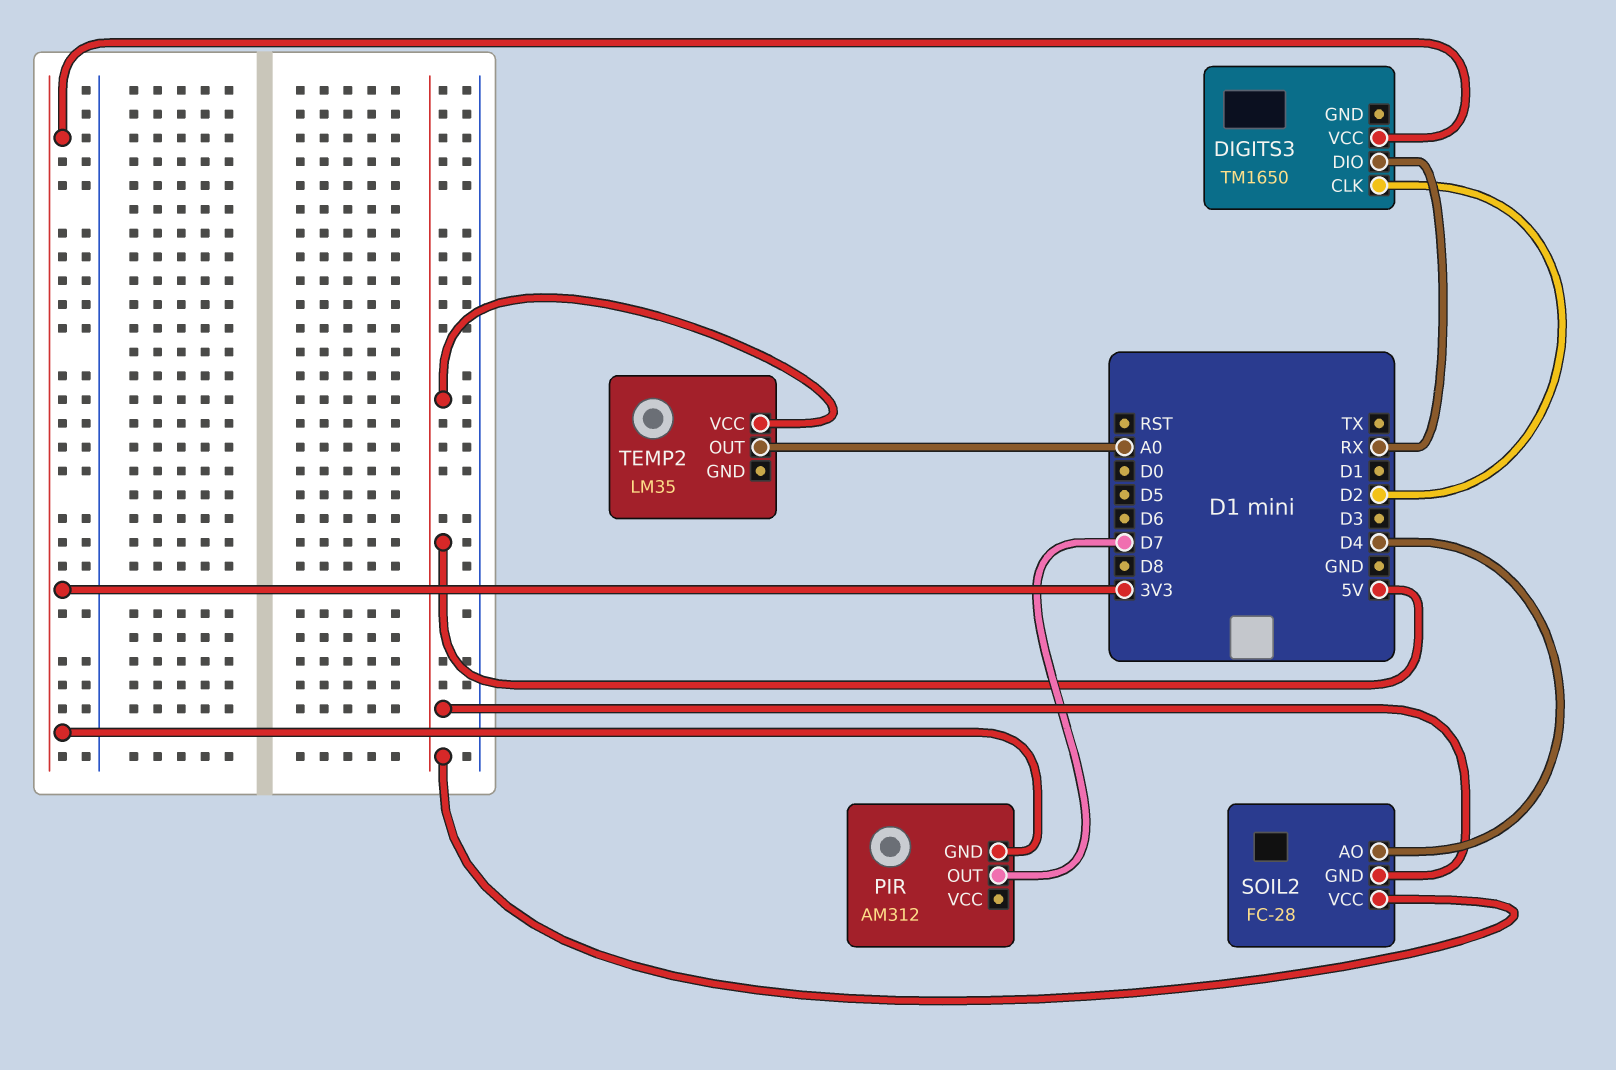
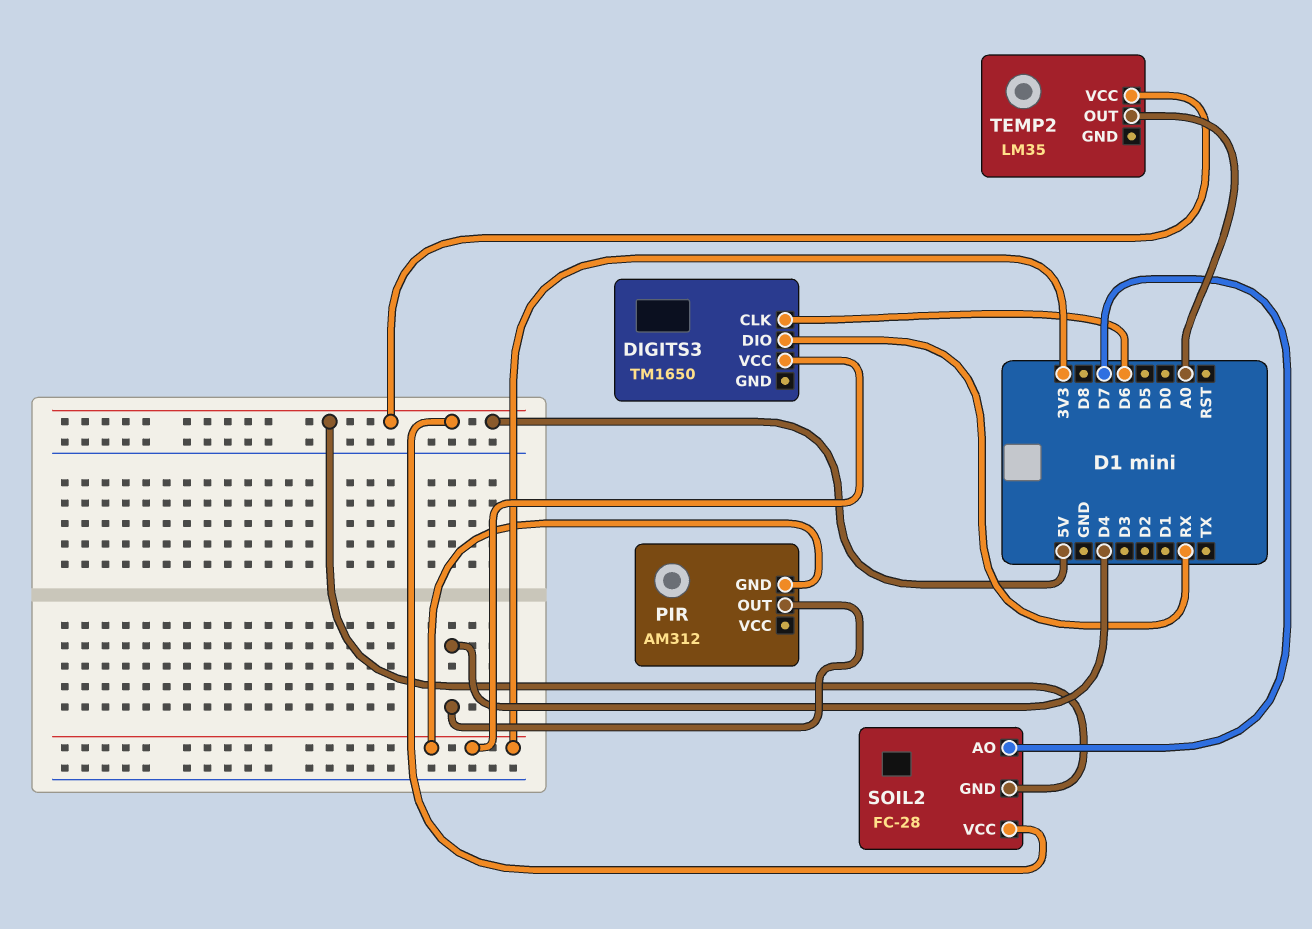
DIGITS3 pin CLK: D2 -> D6
PIR pin OUT: D7 -> D4
SOIL2 pin AO: D4 -> D7

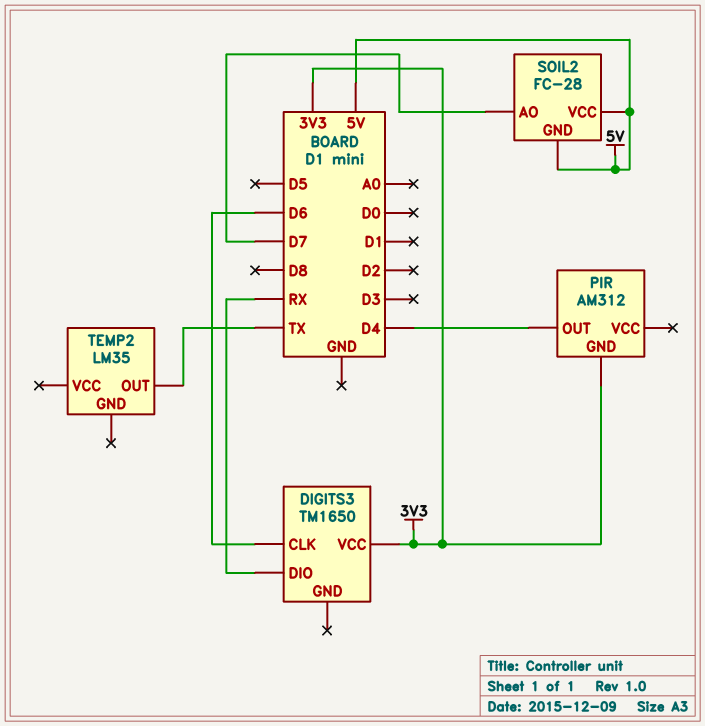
TEMP2 pin OUT: A0 -> TX
TEMP2 pin VCC: 5V -> none

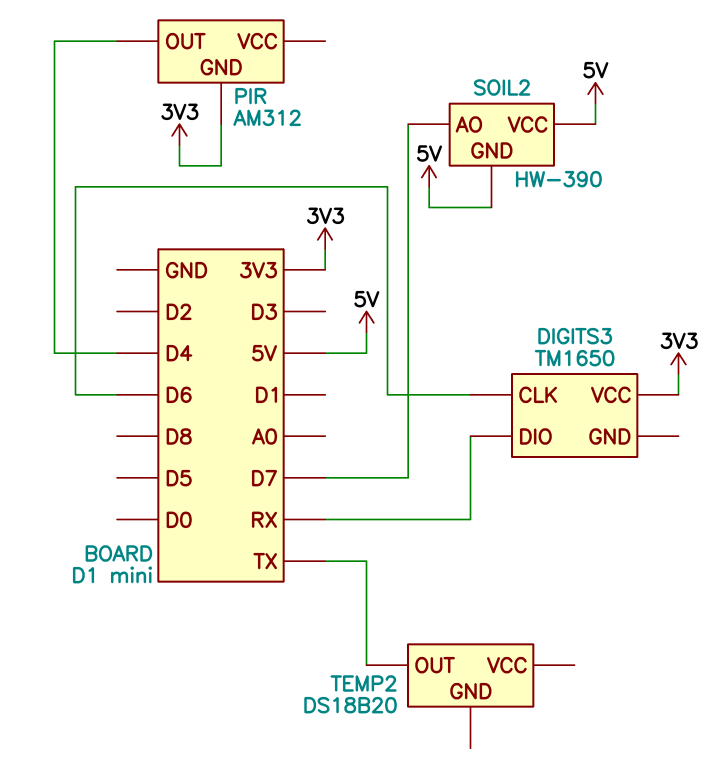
SOIL2: FC-28 -> HW-390
TEMP2: LM35 -> DS18B20

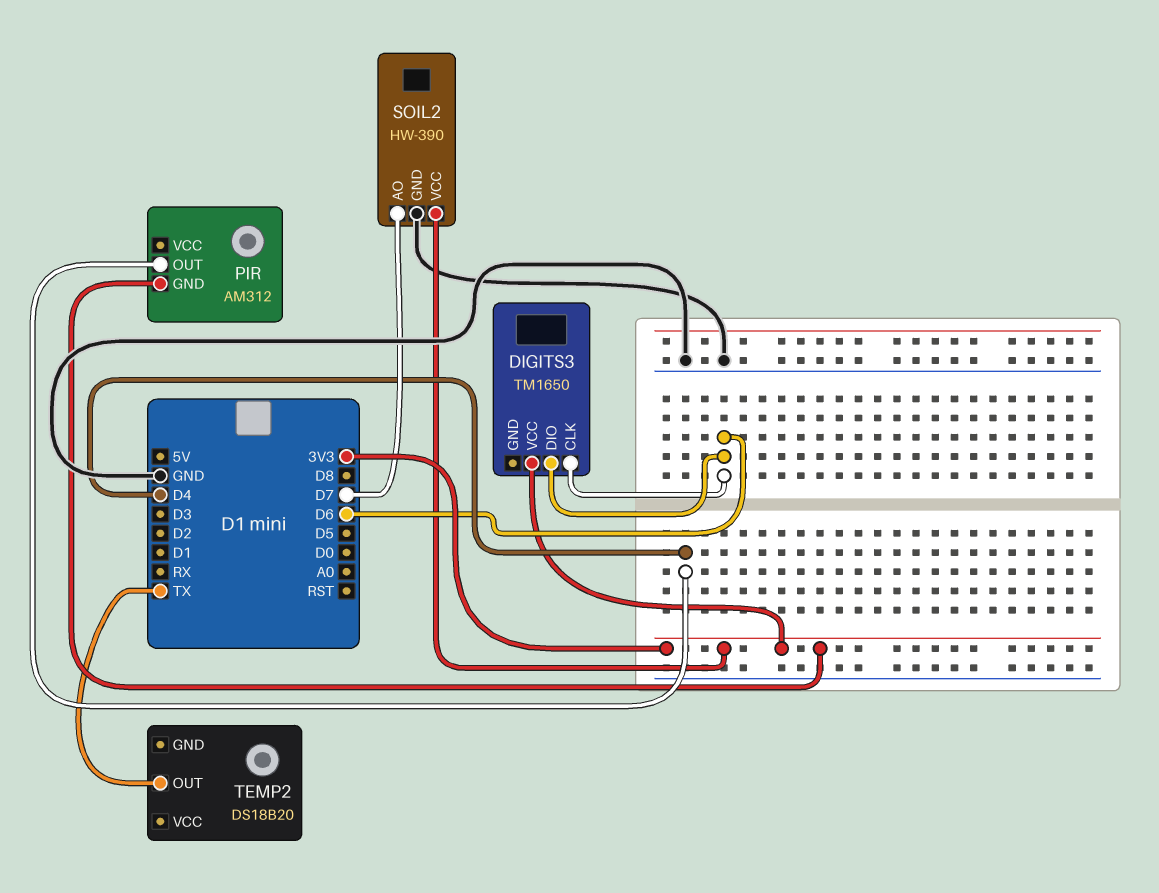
DIGITS3 pin DIO: RX -> D6
SOIL2 pin GND: 5V -> GND
SOIL2 pin VCC: 5V -> 3V3

